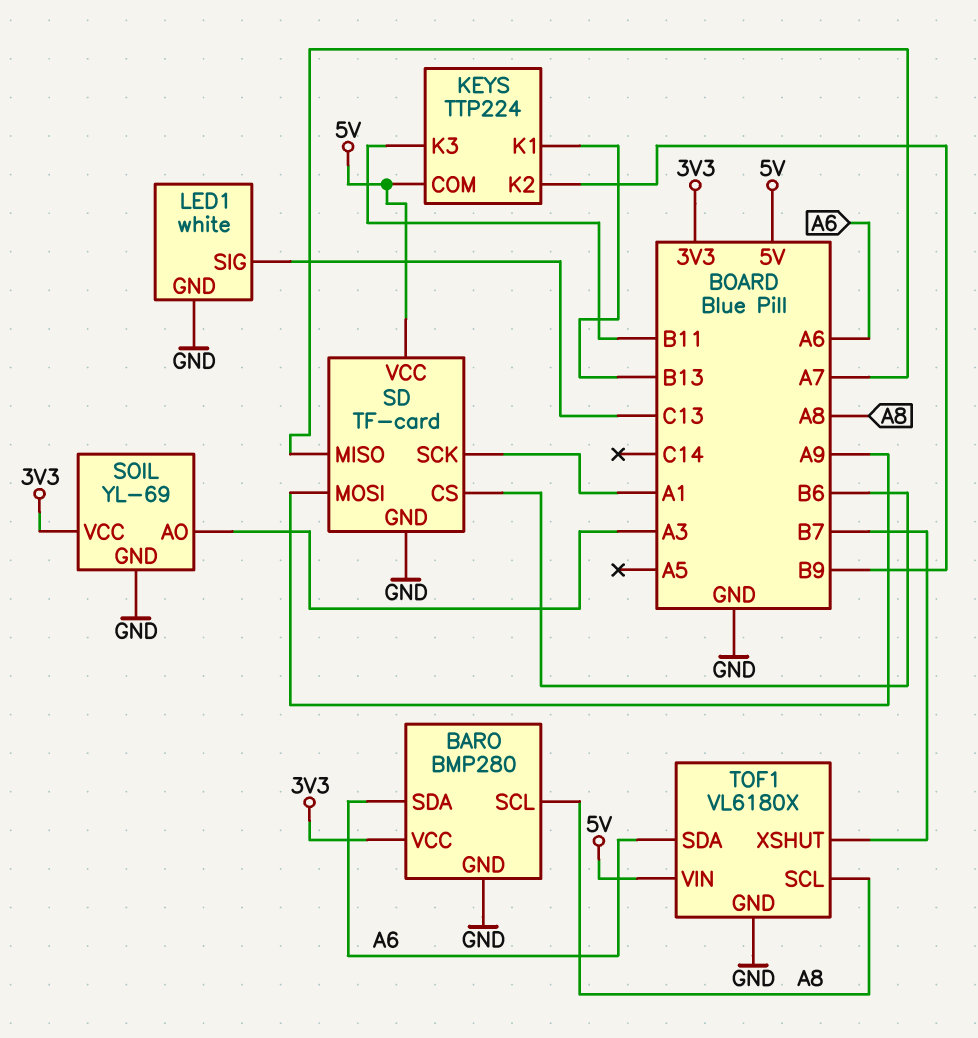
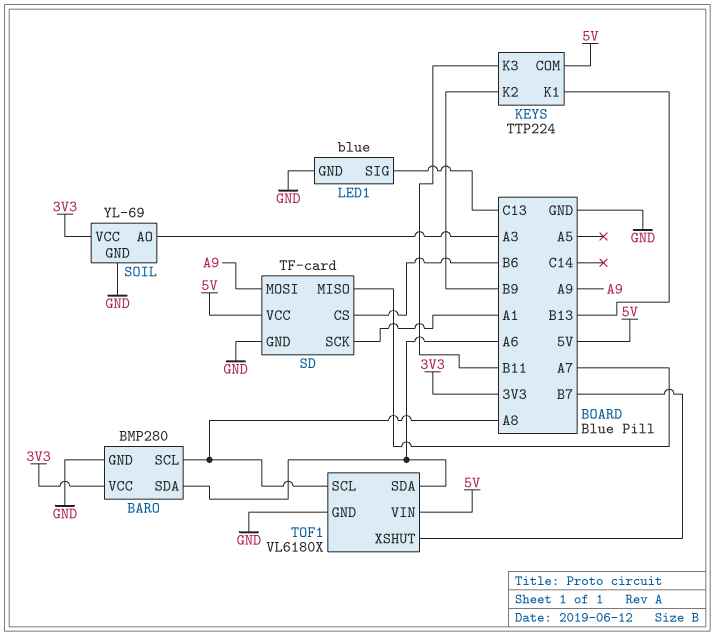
LED1: white -> blue

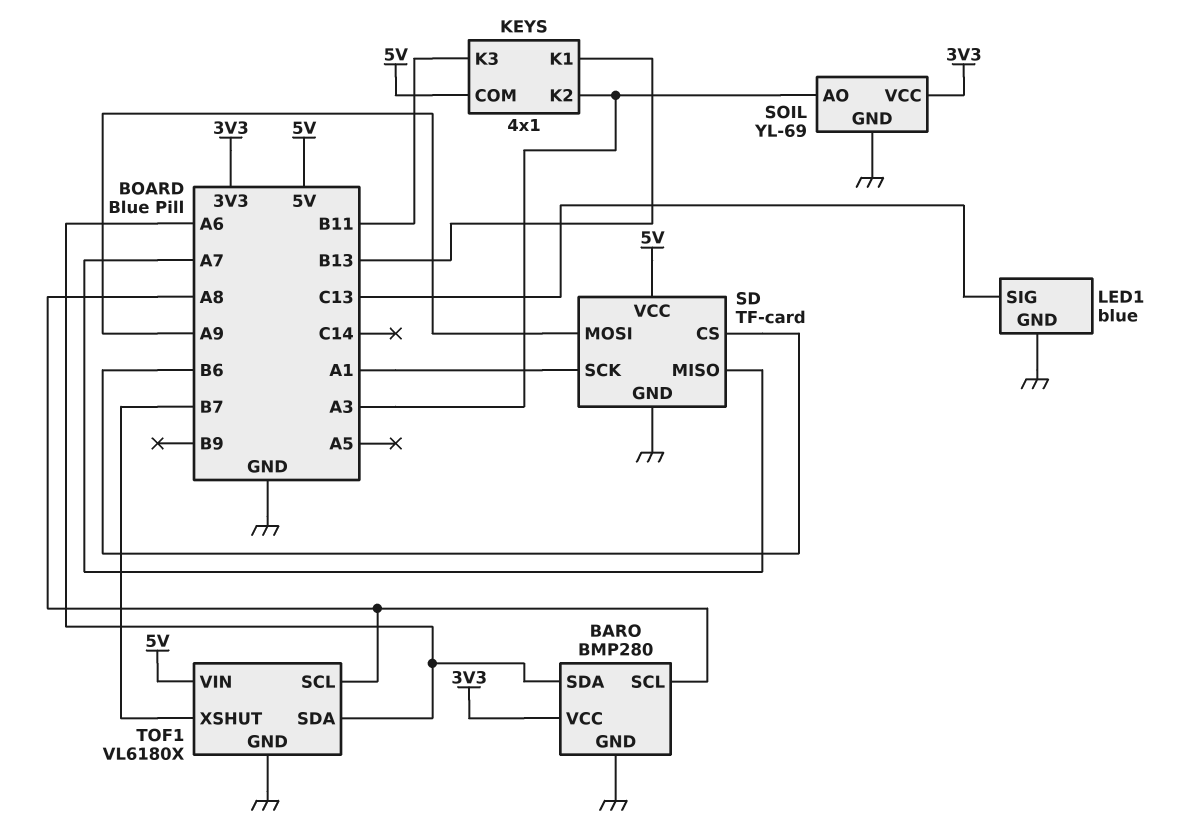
KEYS: TTP224 -> 4x1
KEYS pin K2: B9 -> A3

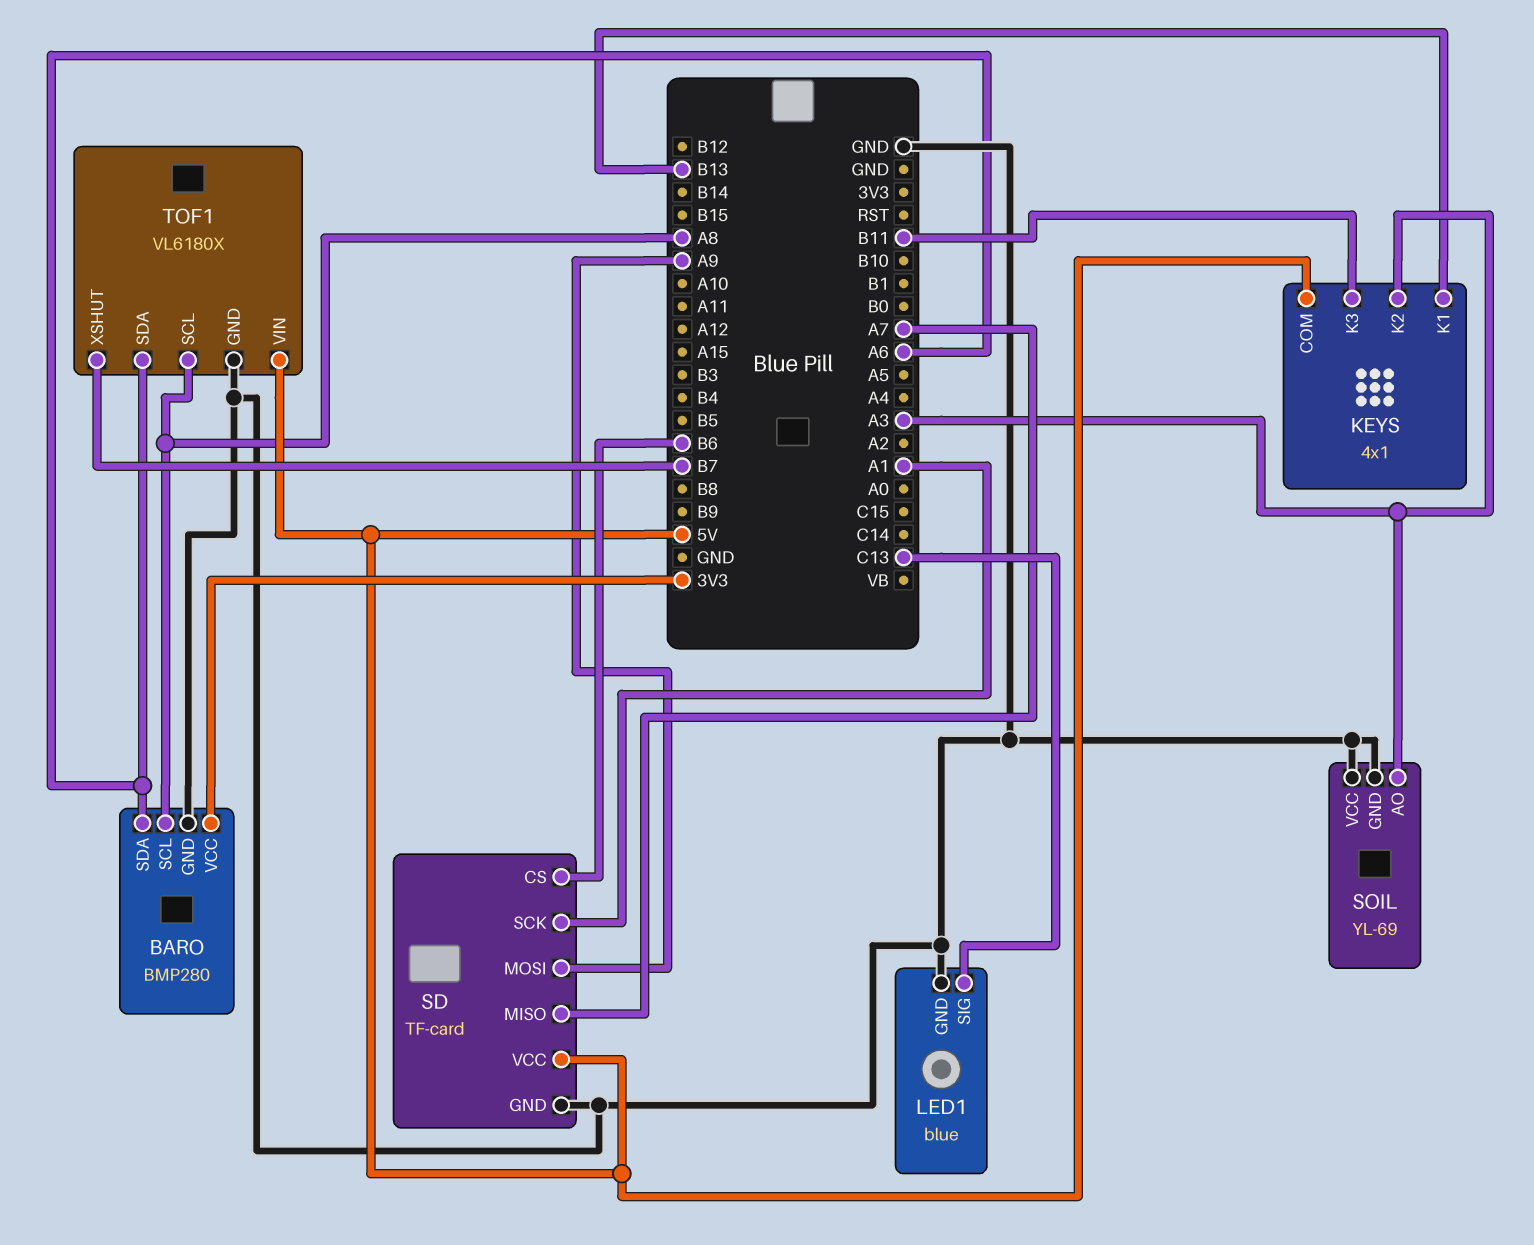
SOIL pin VCC: 3V3 -> GND

